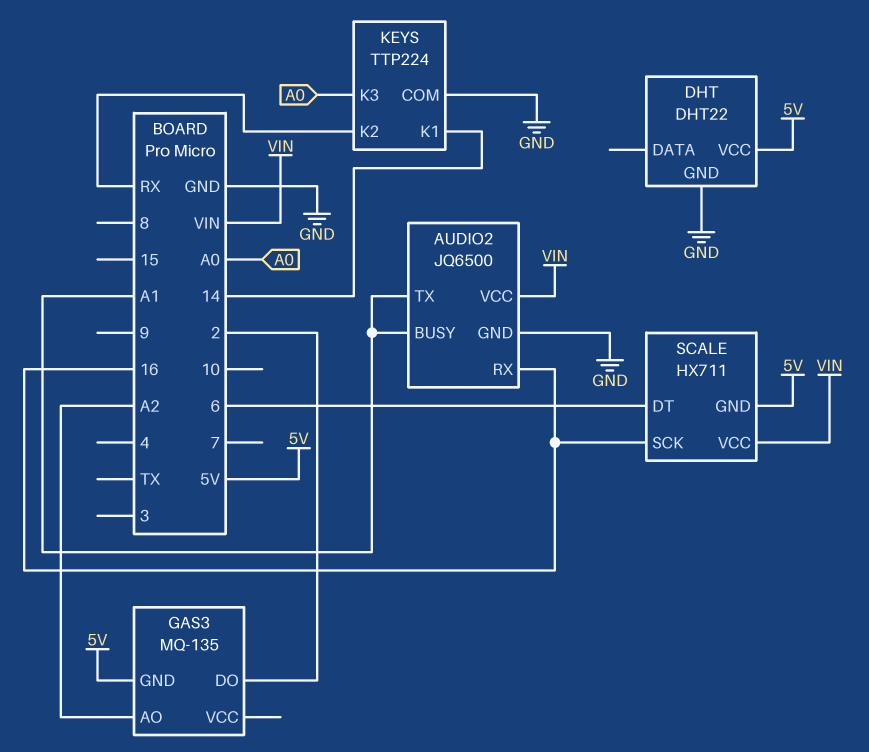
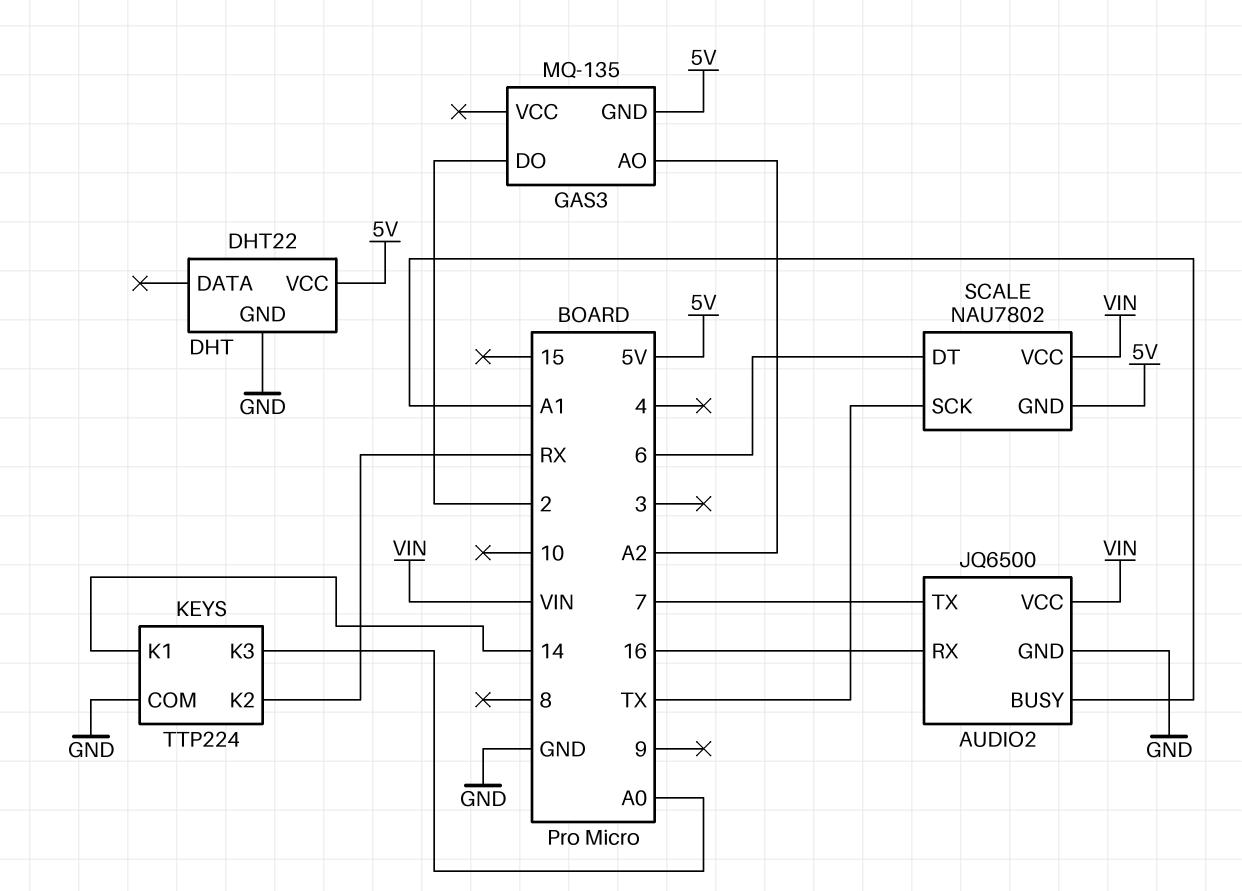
AUDIO2 pin TX: A1 -> 7
SCALE: HX711 -> NAU7802
SCALE pin SCK: 16 -> TX

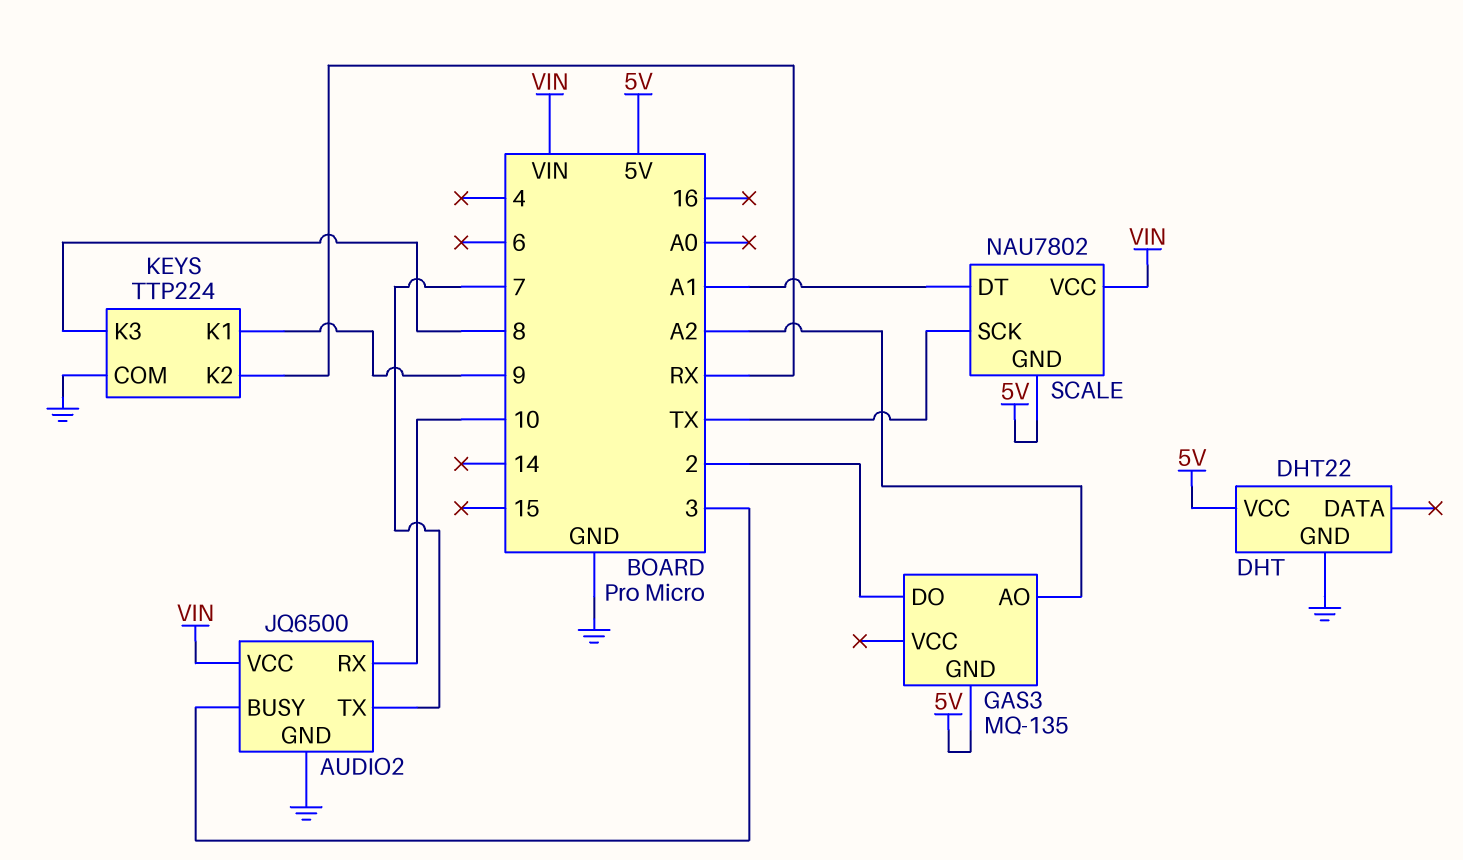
AUDIO2 pin BUSY: A1 -> 3
AUDIO2 pin RX: 16 -> 10
KEYS pin K1: 14 -> 9
KEYS pin K3: A0 -> 8
SCALE pin DT: 6 -> A1

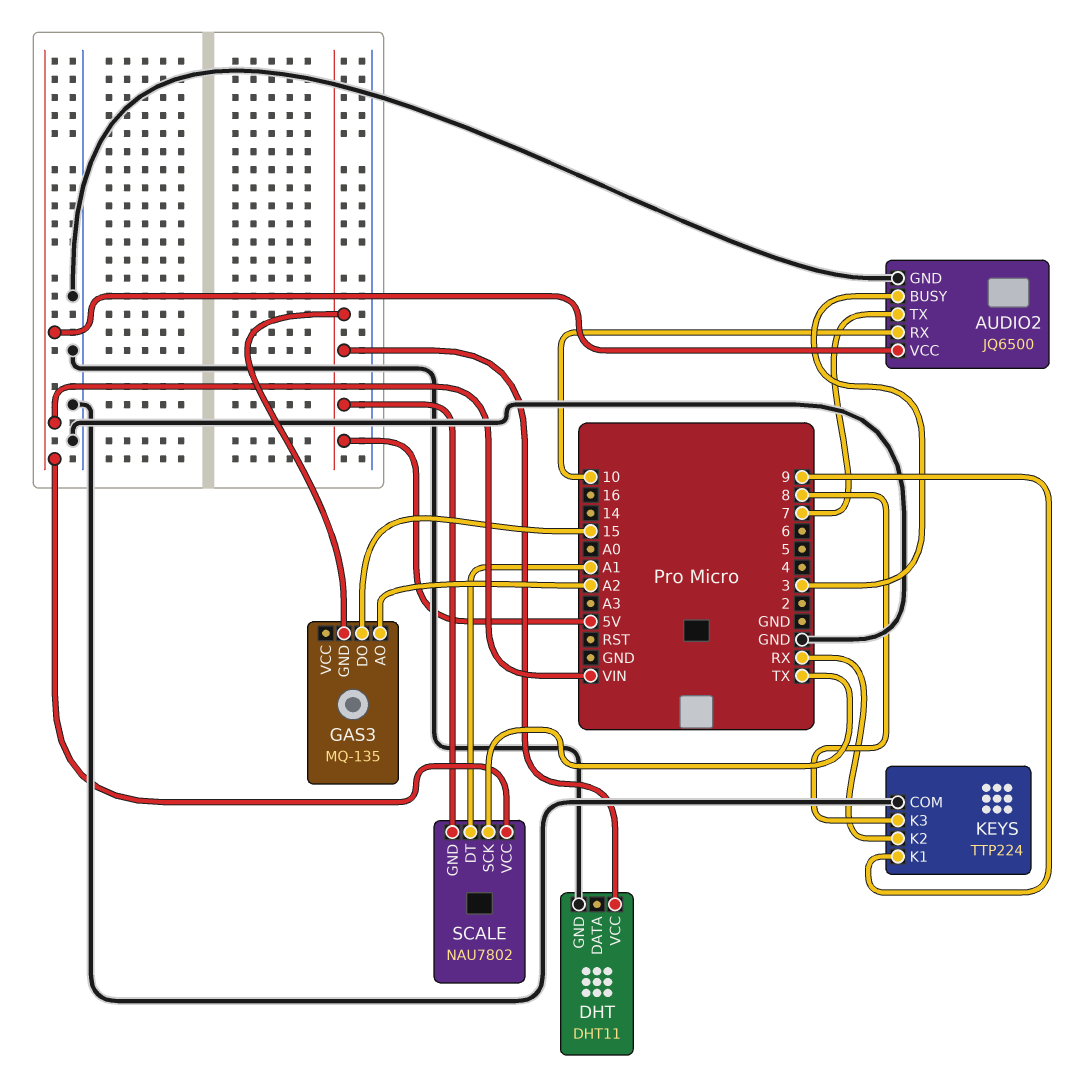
DHT: DHT22 -> DHT11
GAS3 pin DO: 2 -> 15

